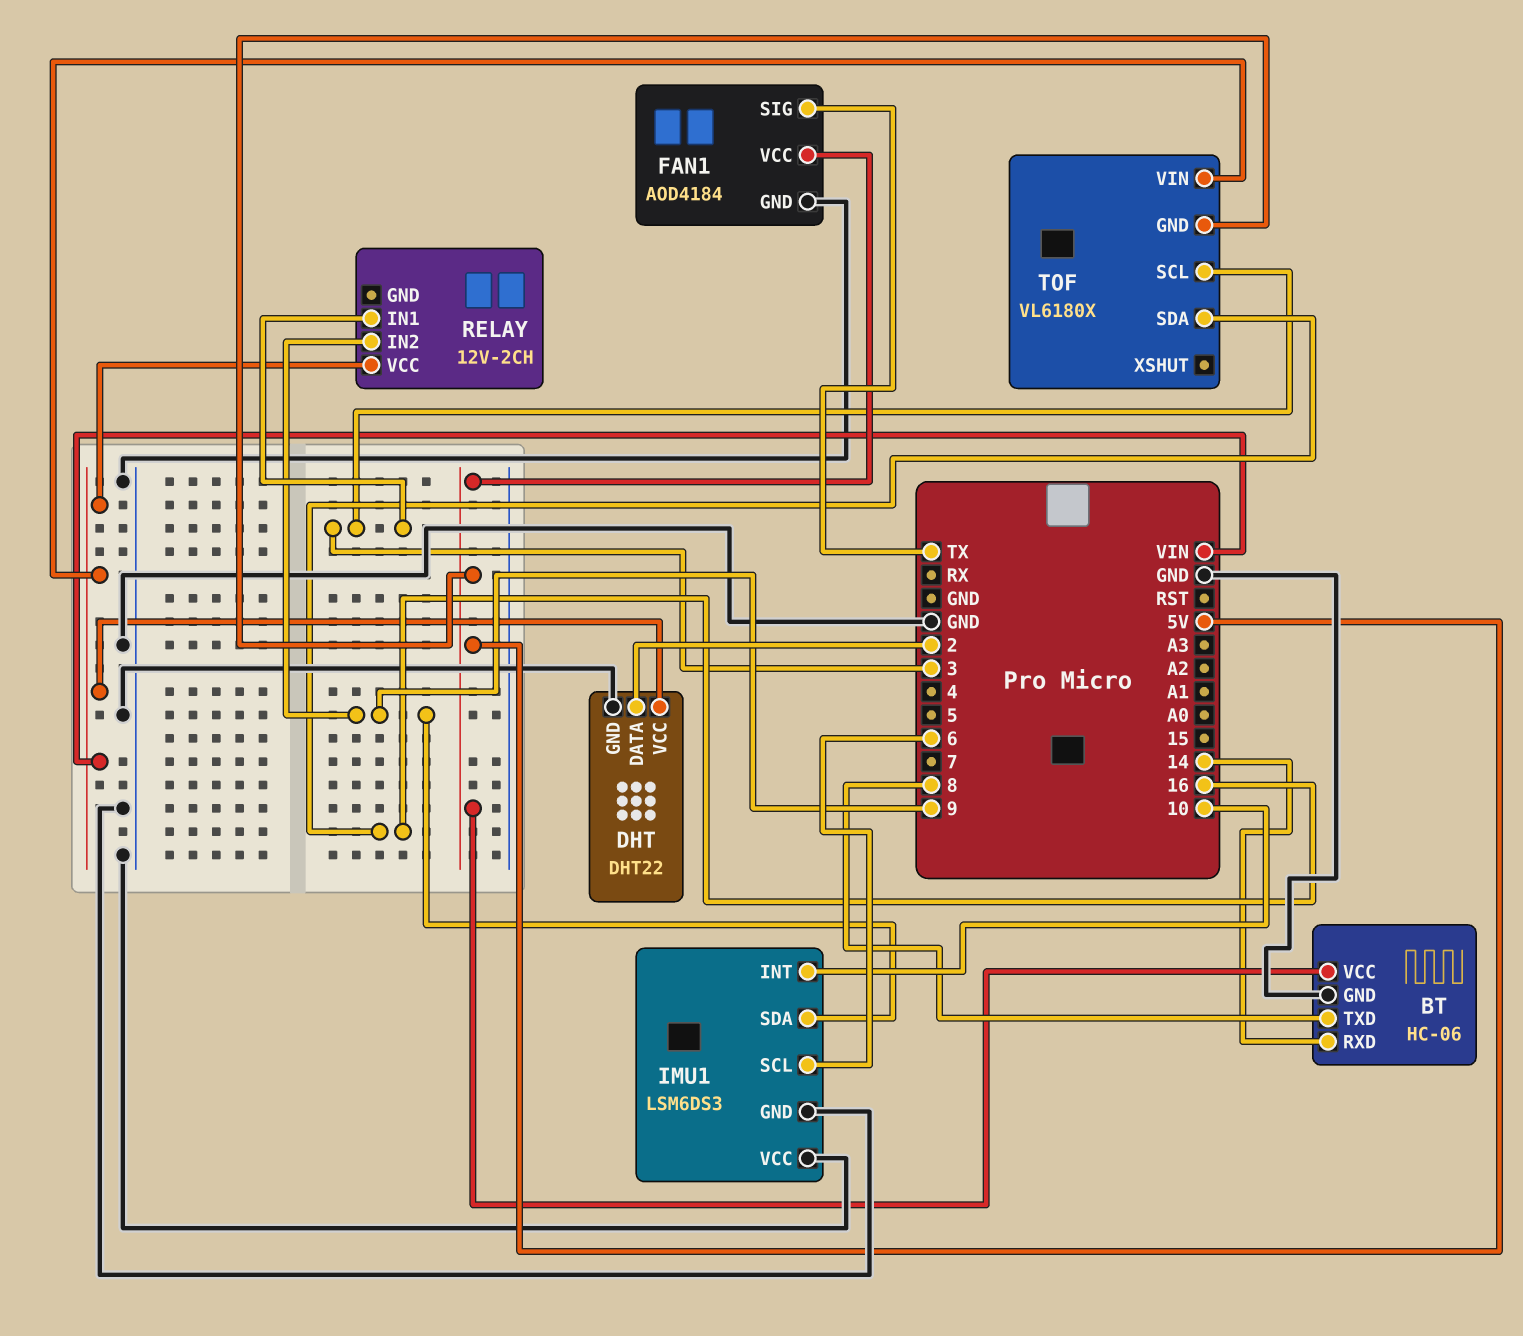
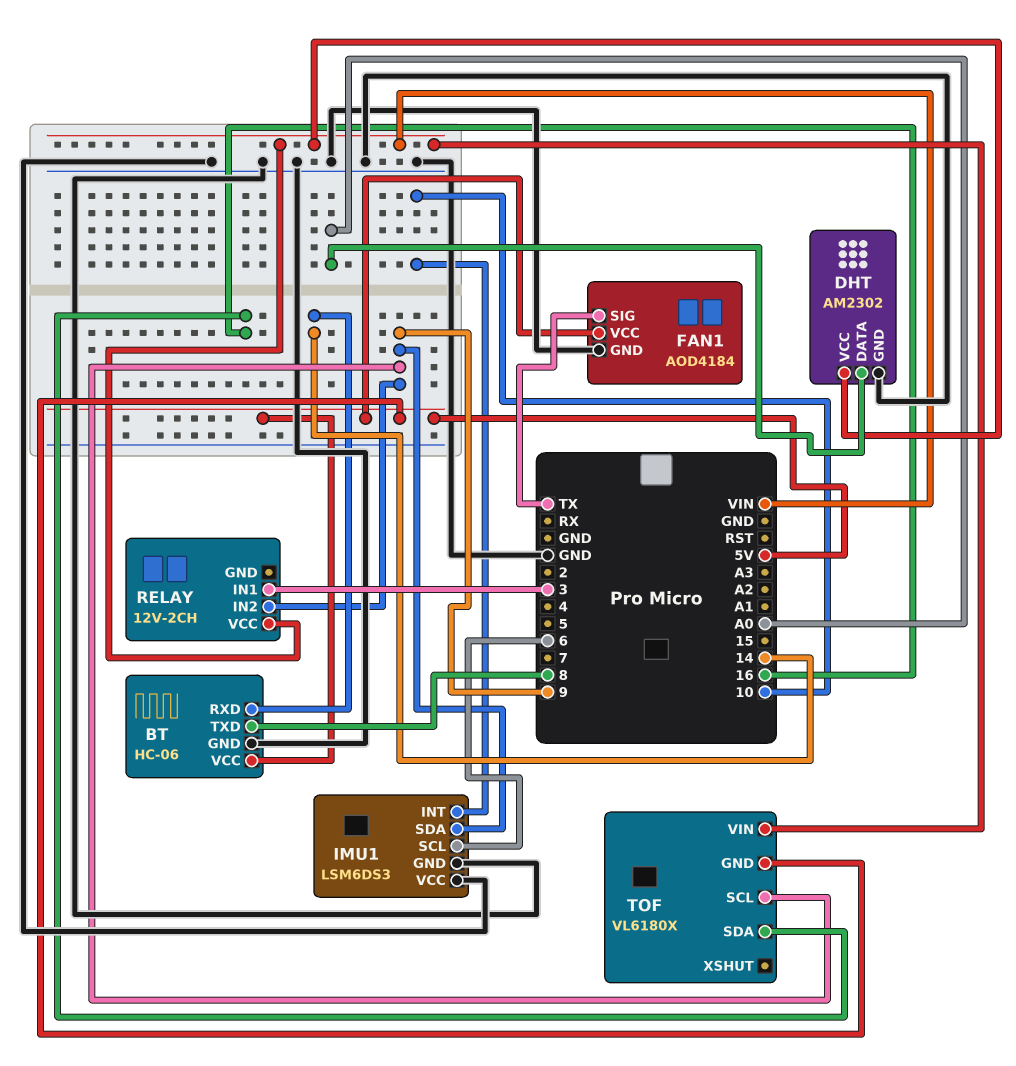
DHT: DHT22 -> AM2302
DHT pin DATA: 2 -> A0
TOF pin SCL: 3 -> 9

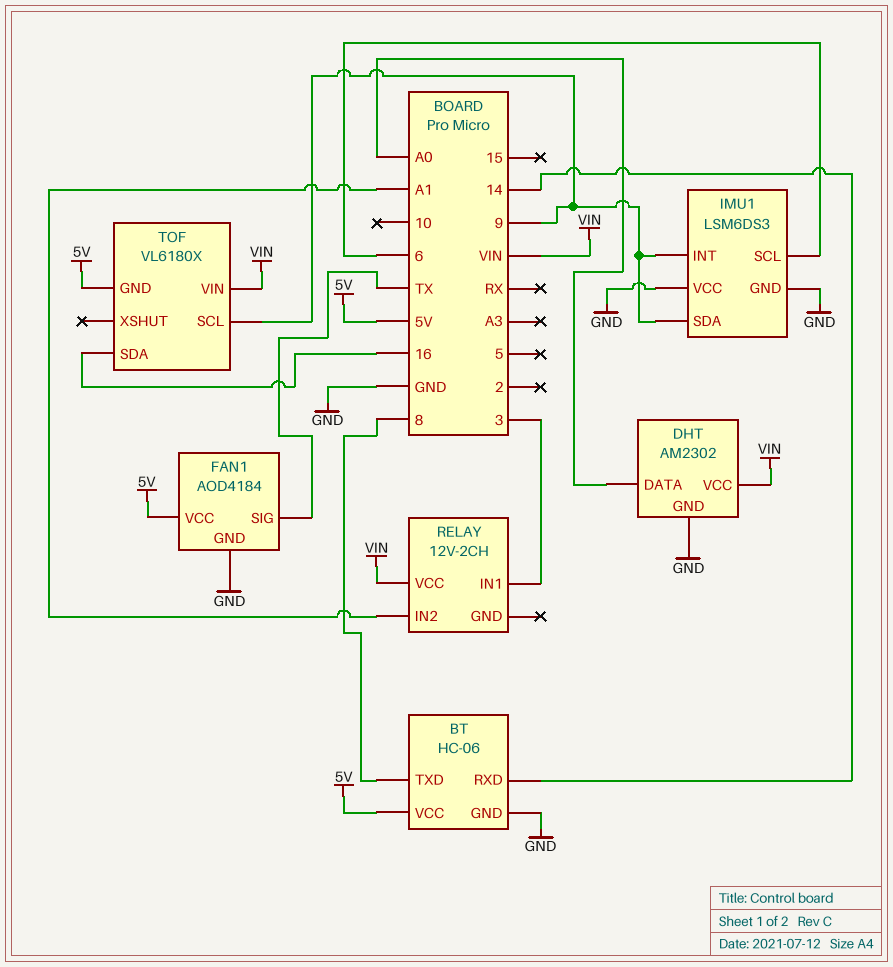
IMU1 pin INT: 10 -> 9
RELAY pin IN2: 9 -> A1

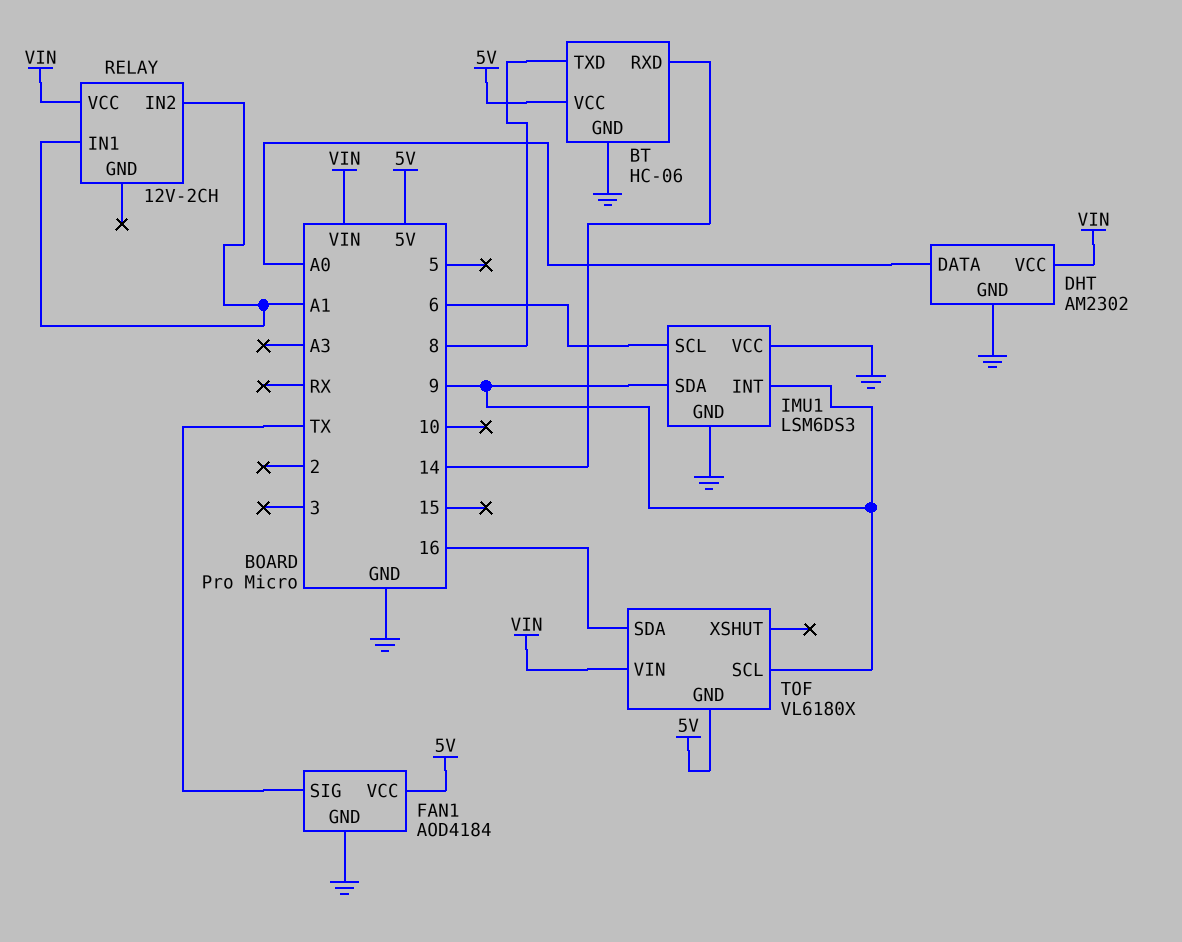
RELAY pin IN1: 3 -> A1

